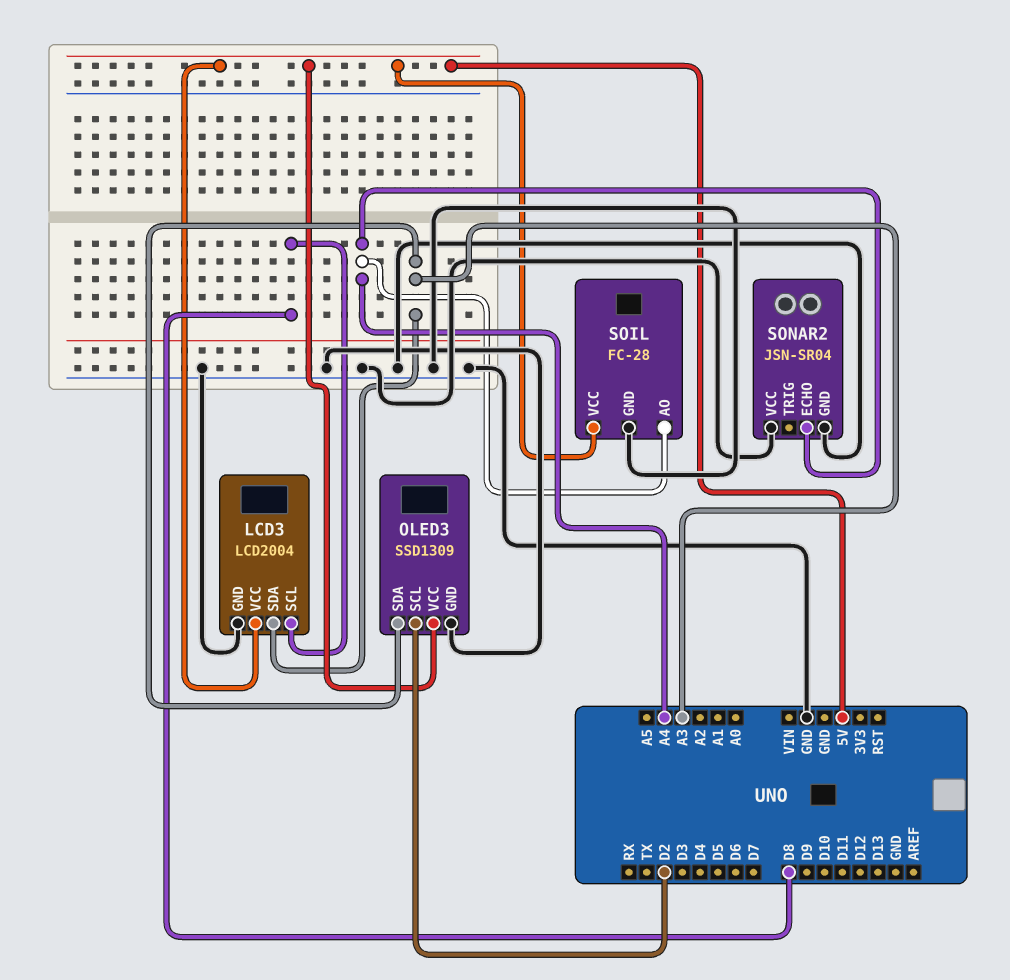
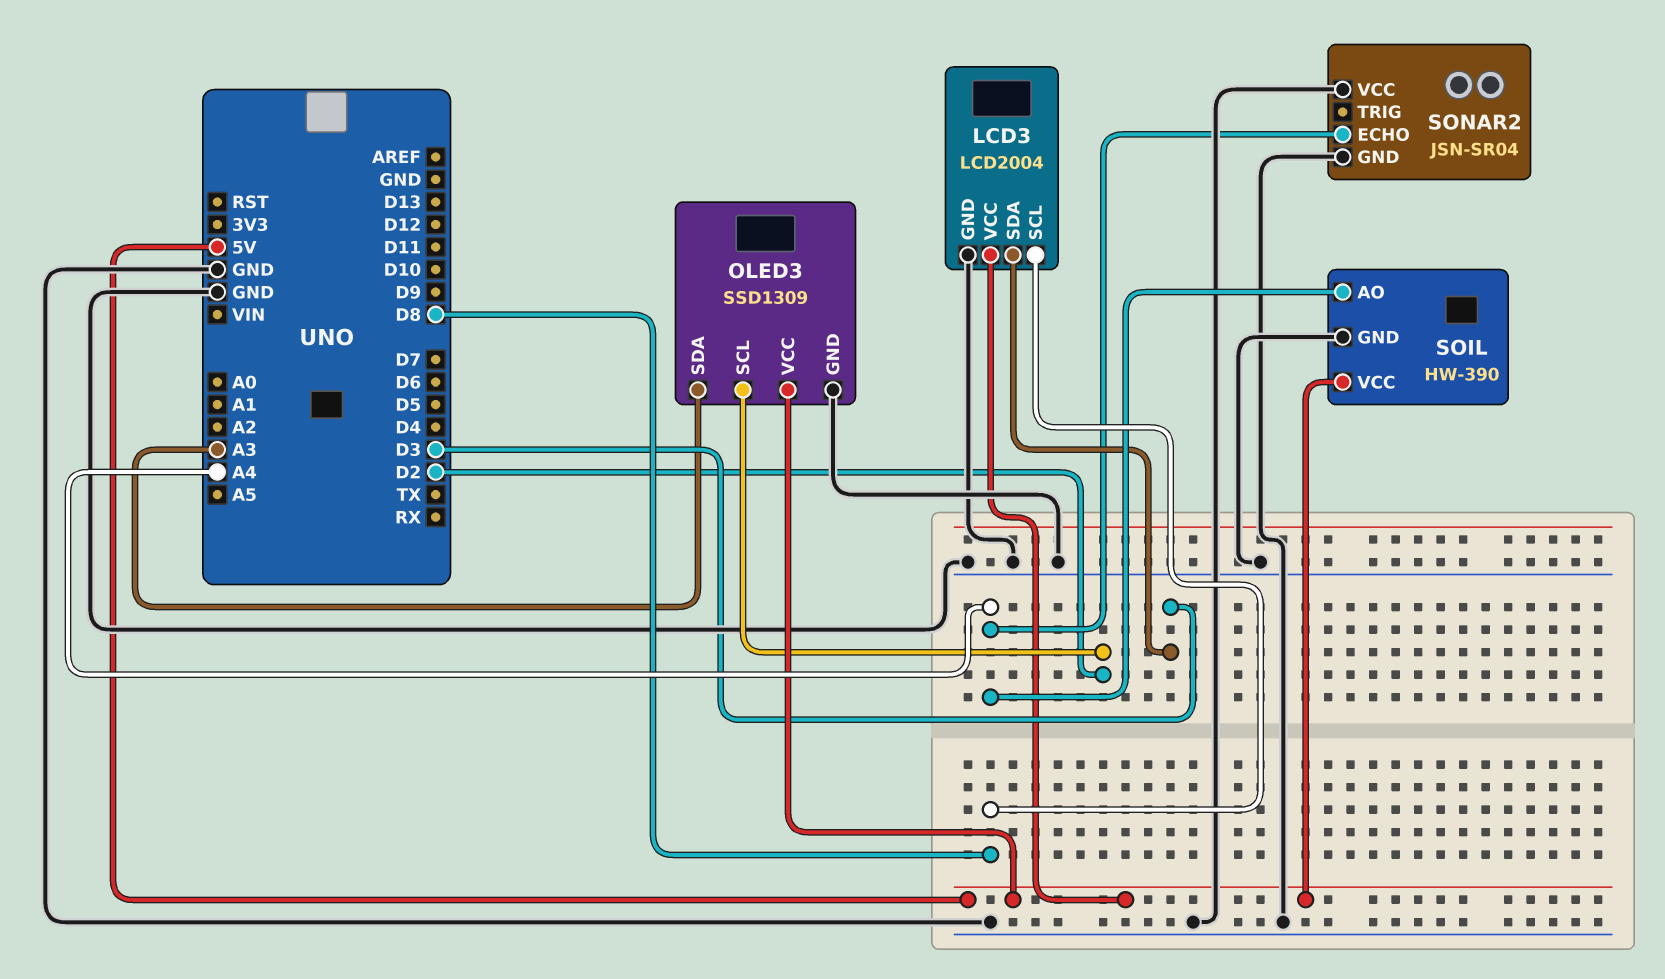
LCD3 pin SDA: A3 -> D3
SOIL: FC-28 -> HW-390

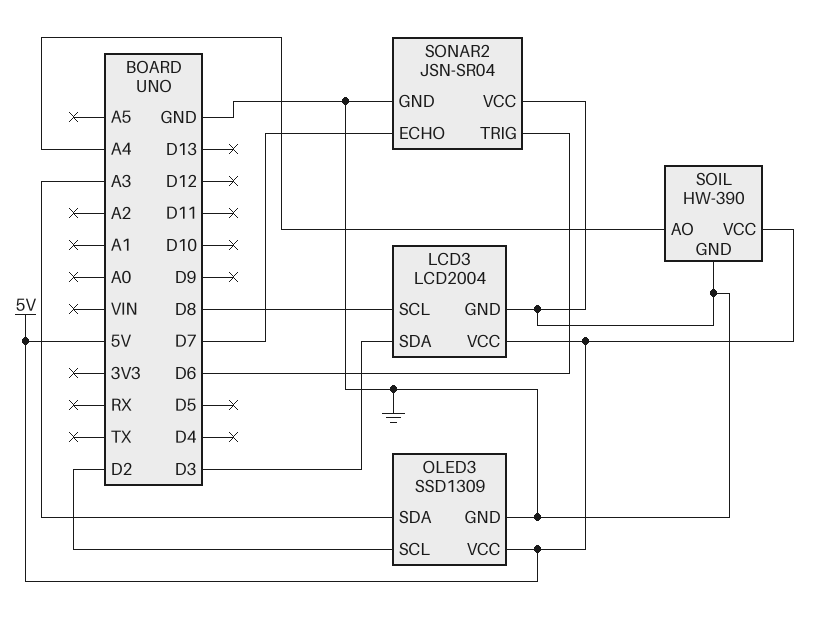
SONAR2 pin ECHO: A4 -> D7
SONAR2 pin TRIG: none -> D6

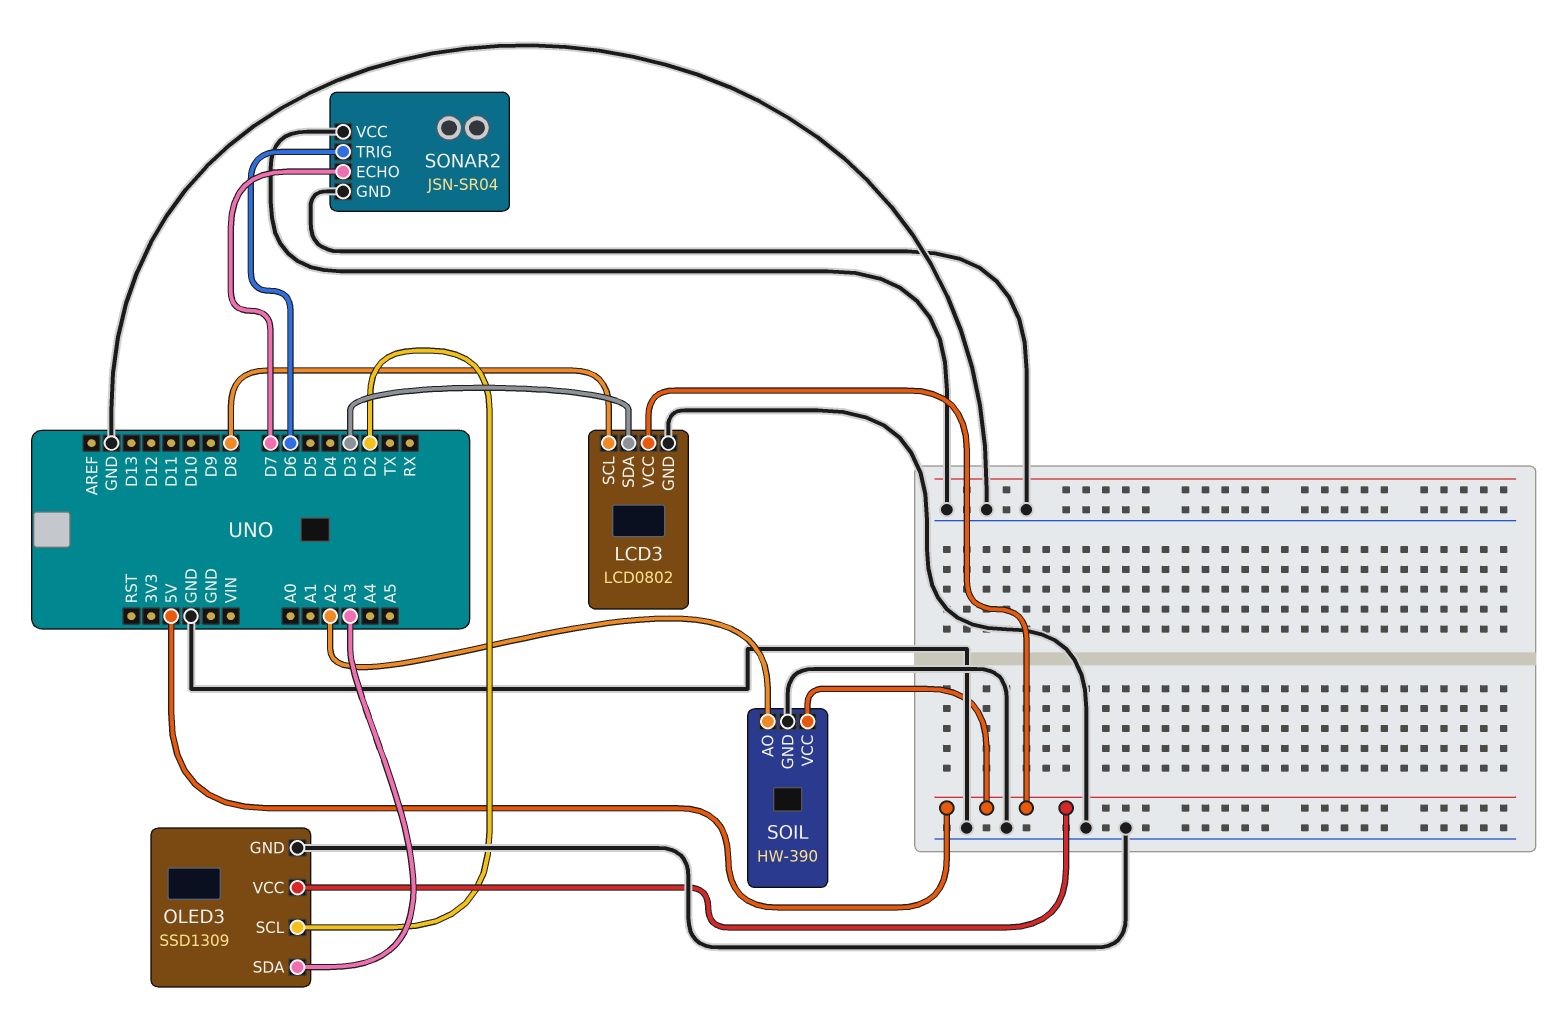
LCD3: LCD2004 -> LCD0802
SOIL pin AO: A4 -> A2

